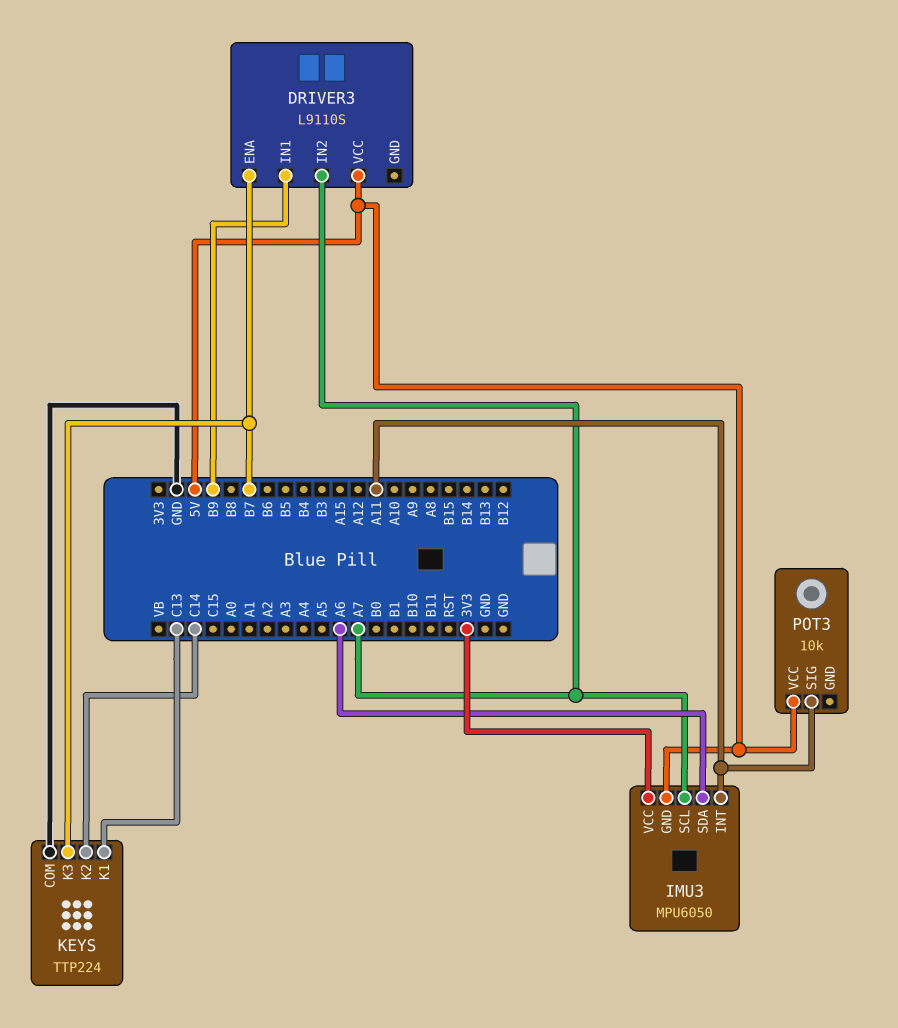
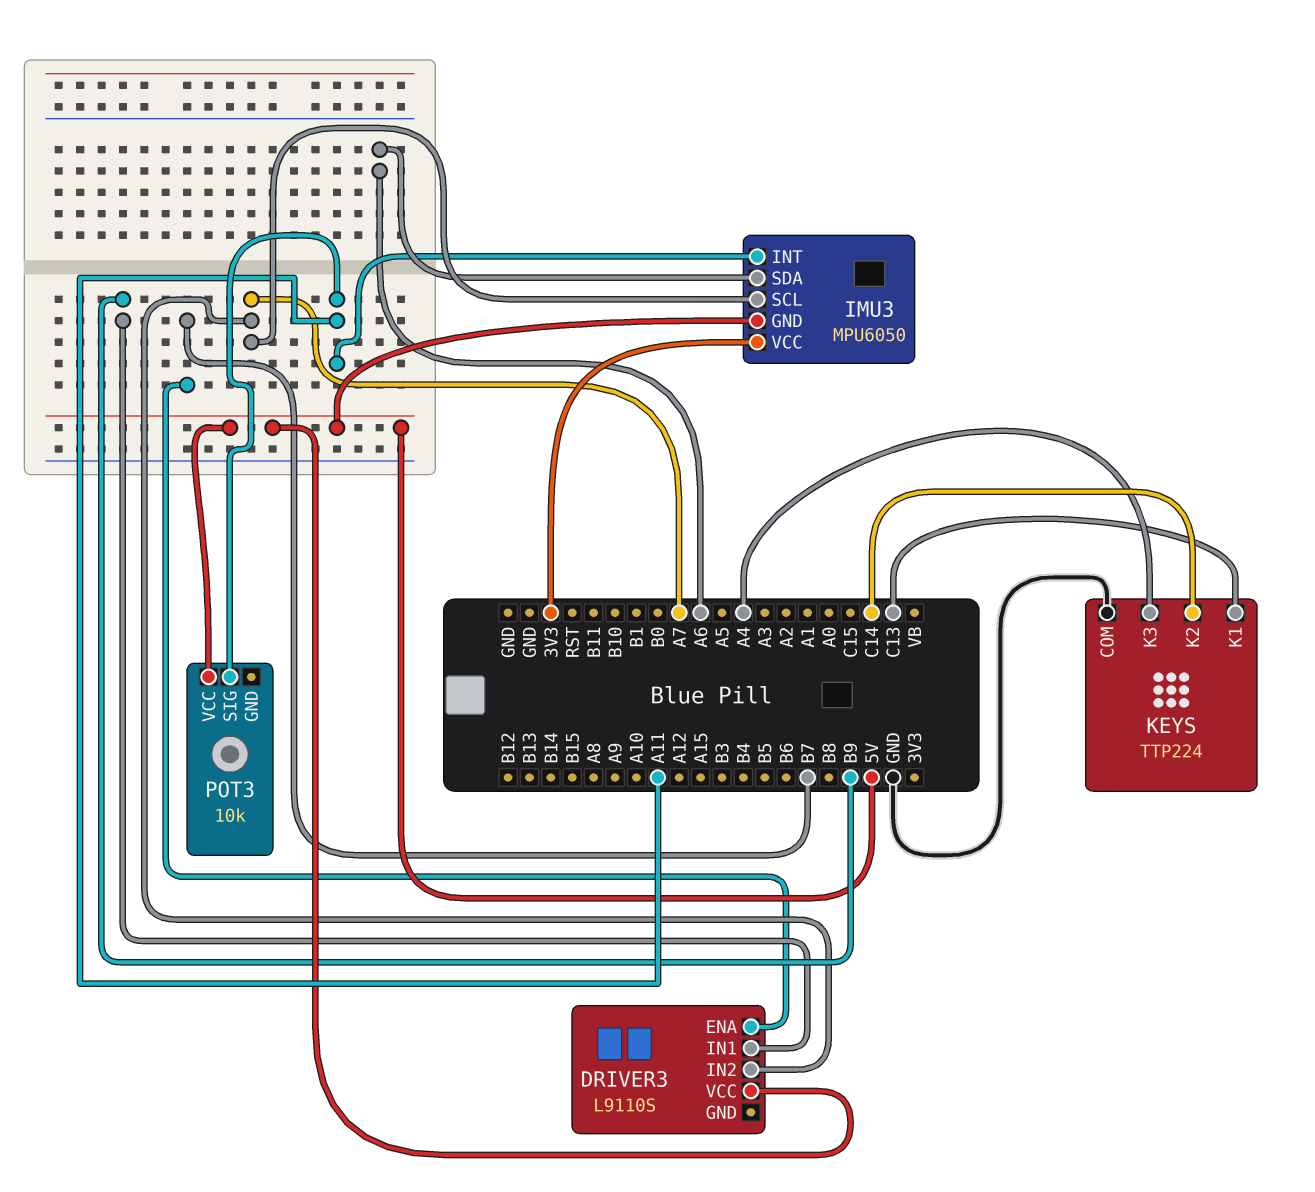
KEYS pin K3: B7 -> A4

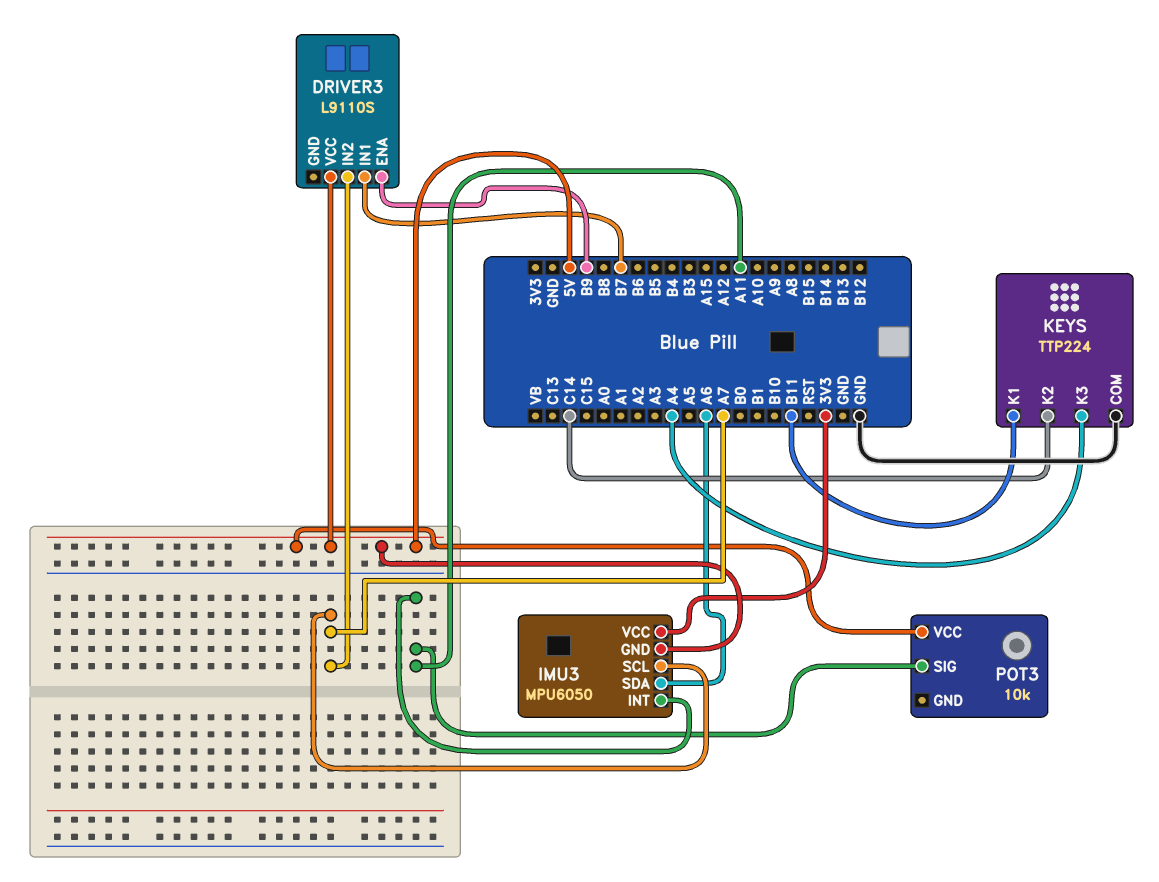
DRIVER3 pin ENA: B7 -> B9
DRIVER3 pin IN1: B9 -> B7
KEYS pin K1: C13 -> B11

